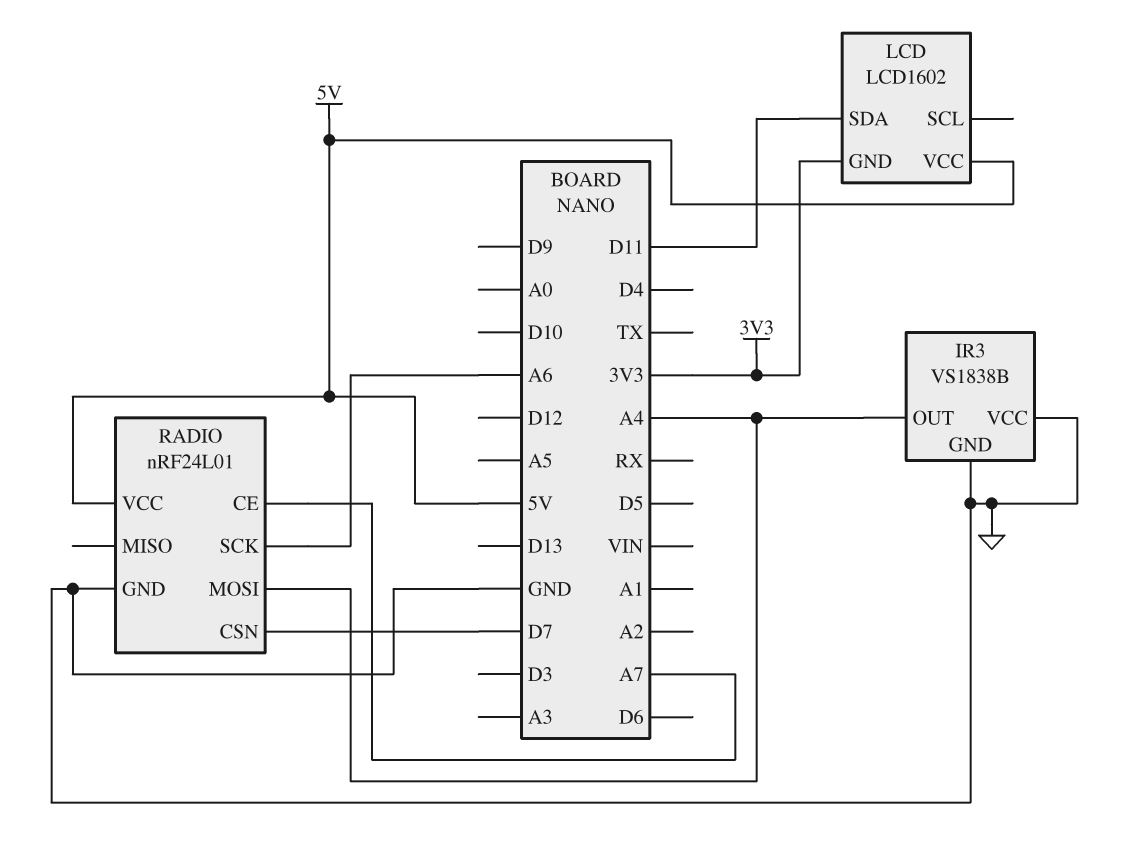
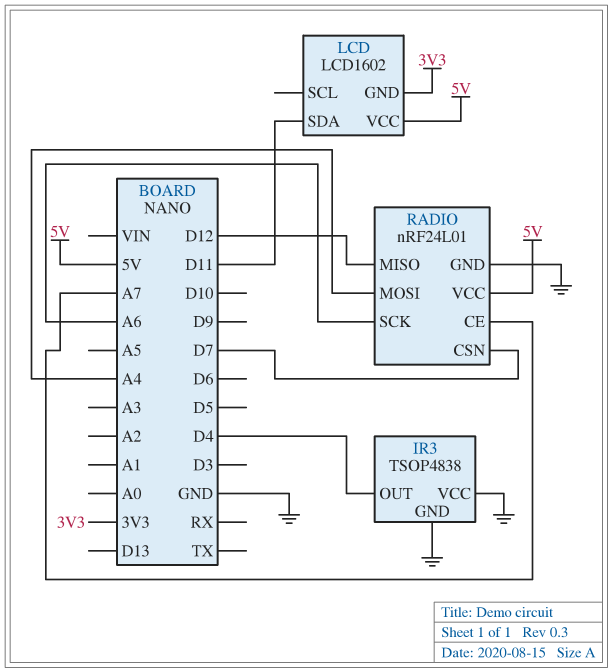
IR3: VS1838B -> TSOP4838
IR3 pin OUT: A4 -> D4
RADIO pin MISO: none -> D12

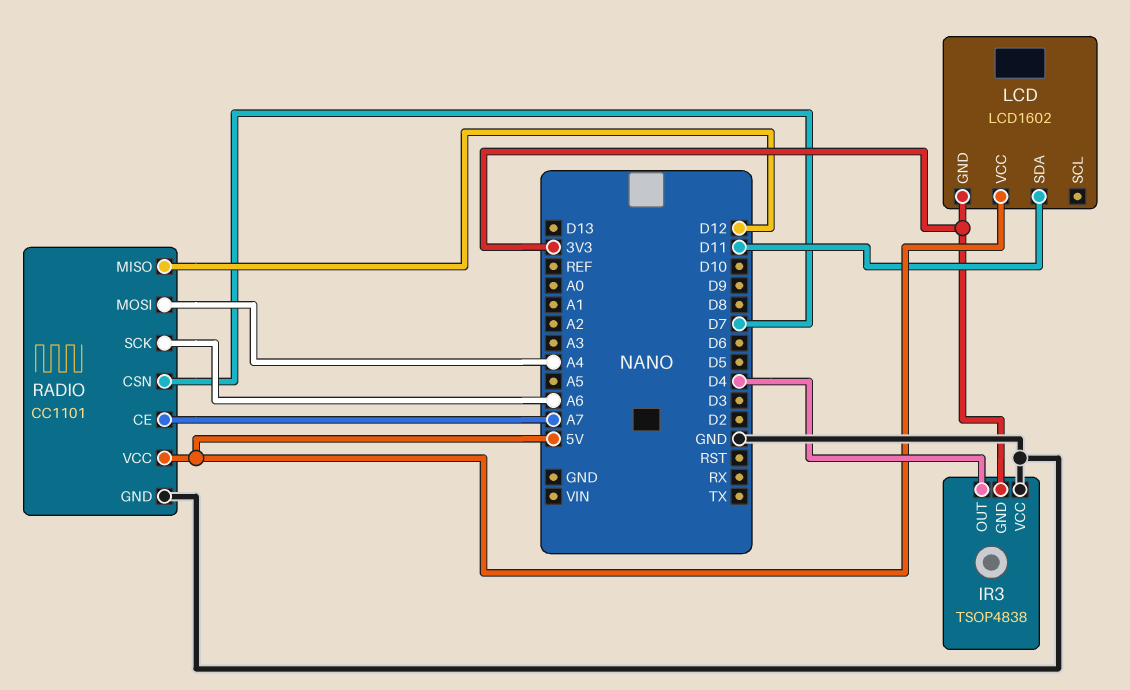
IR3 pin GND: GND -> 3V3
RADIO: nRF24L01 -> CC1101

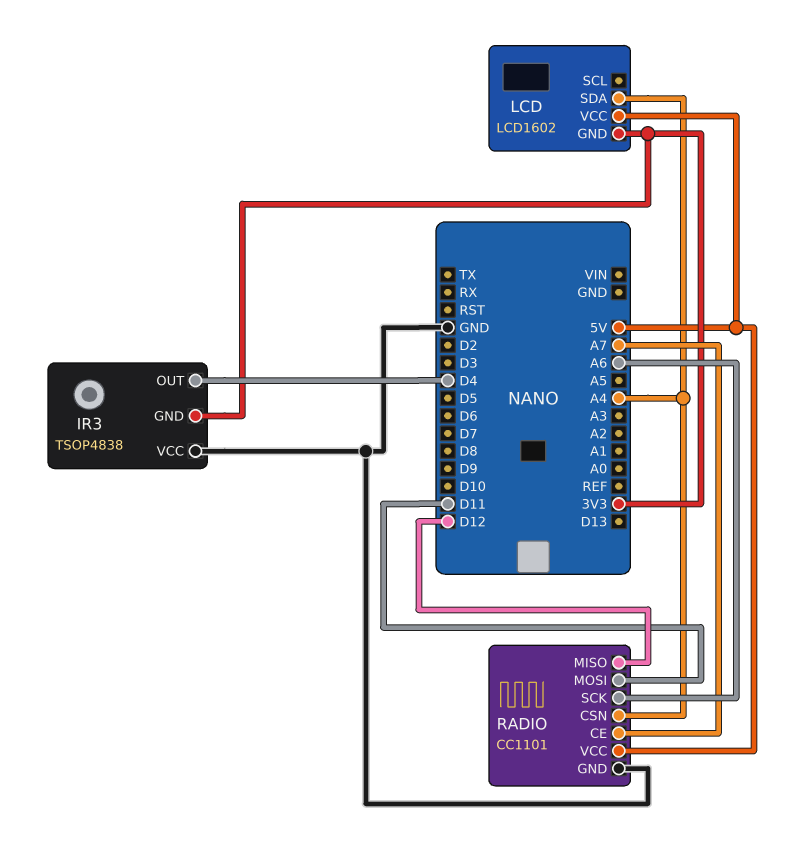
LCD pin SDA: D11 -> A4
RADIO pin CSN: D7 -> A4
RADIO pin MOSI: A4 -> D11

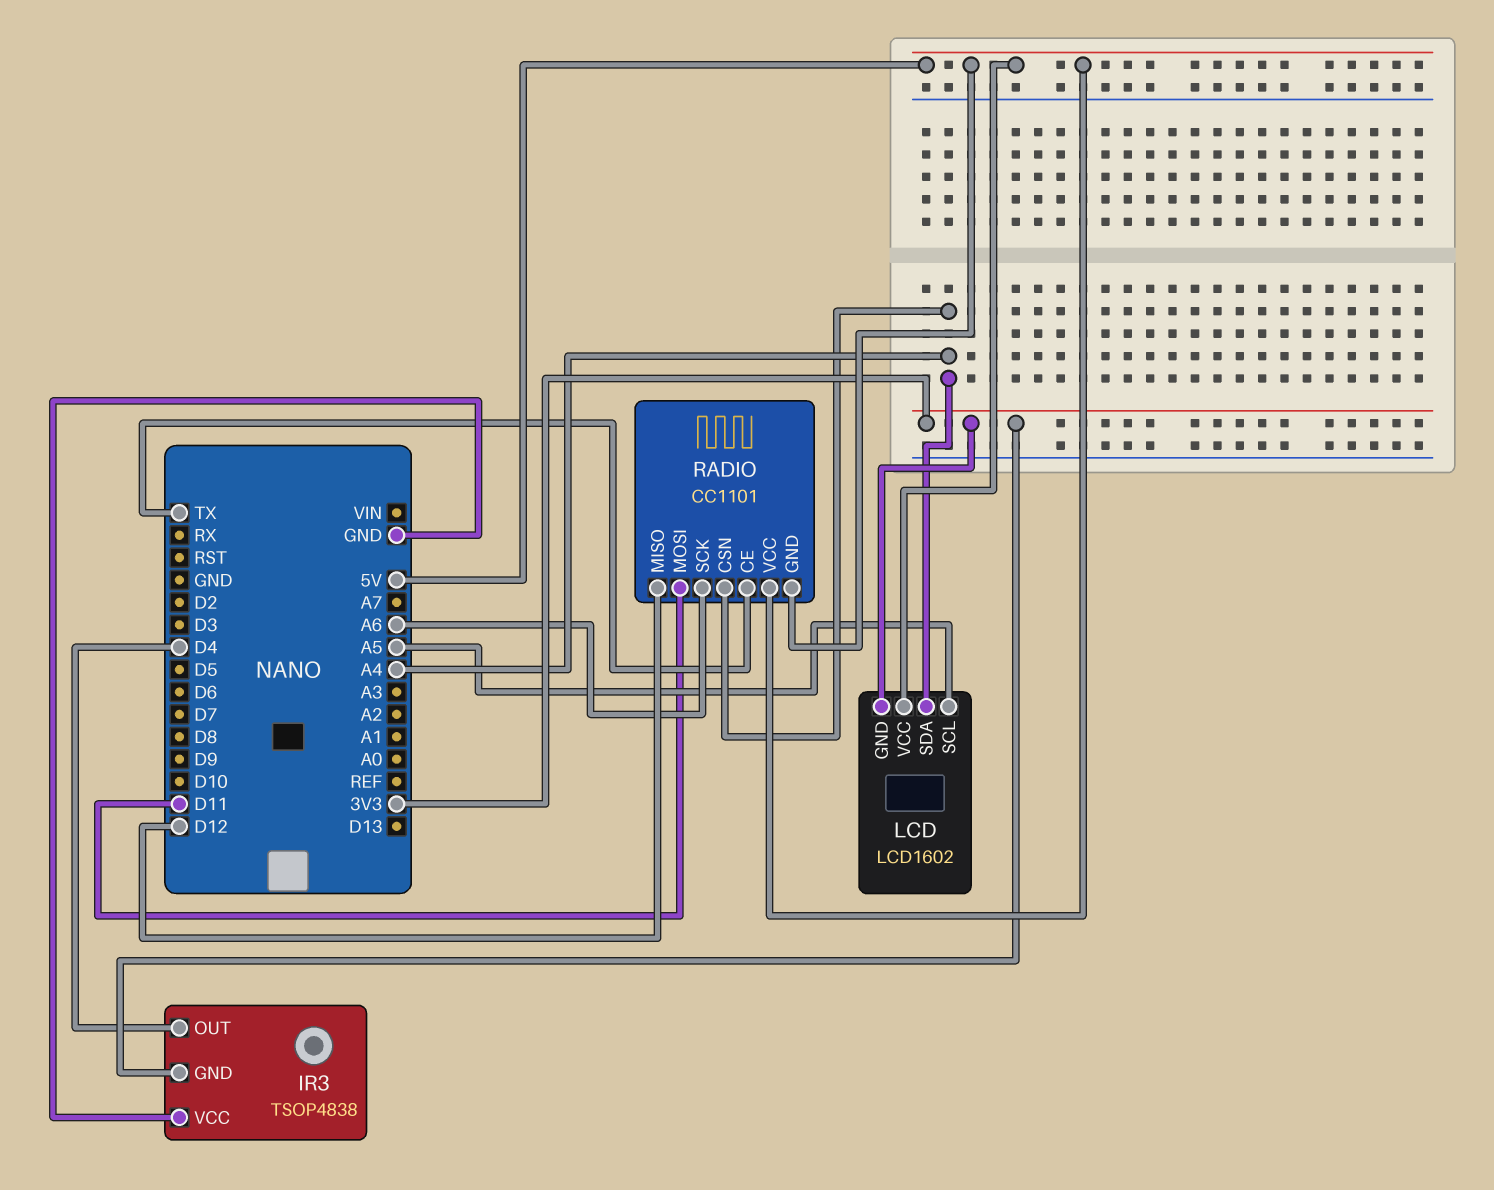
LCD pin SCL: none -> A5
RADIO pin CE: A7 -> TX
RADIO pin GND: GND -> 5V

